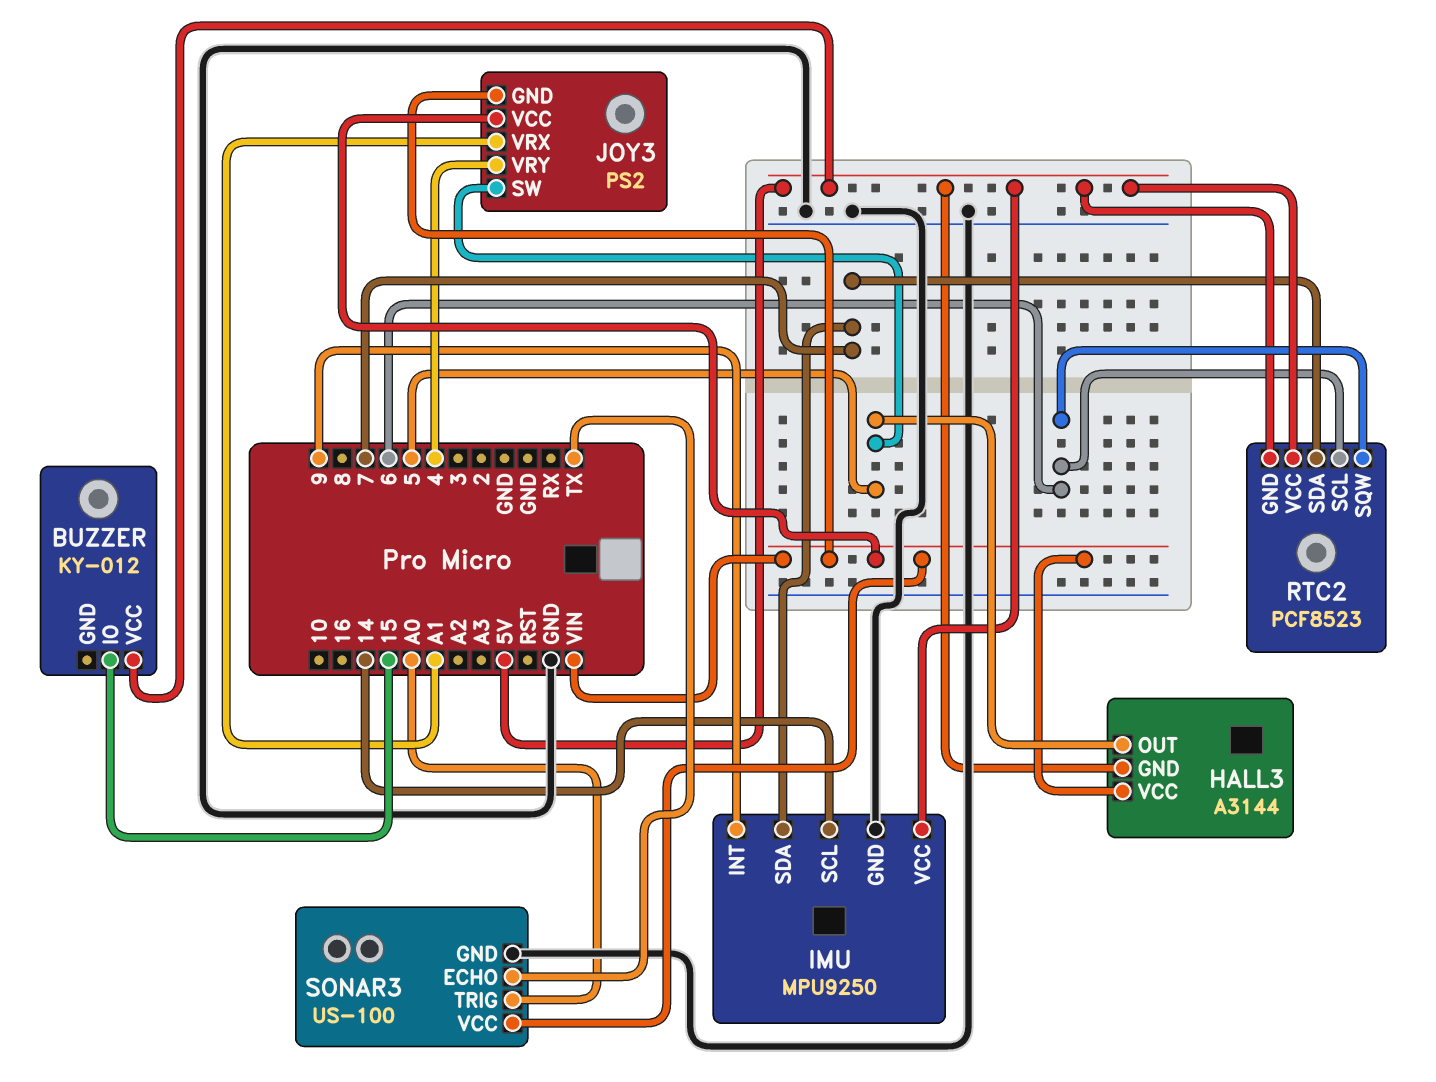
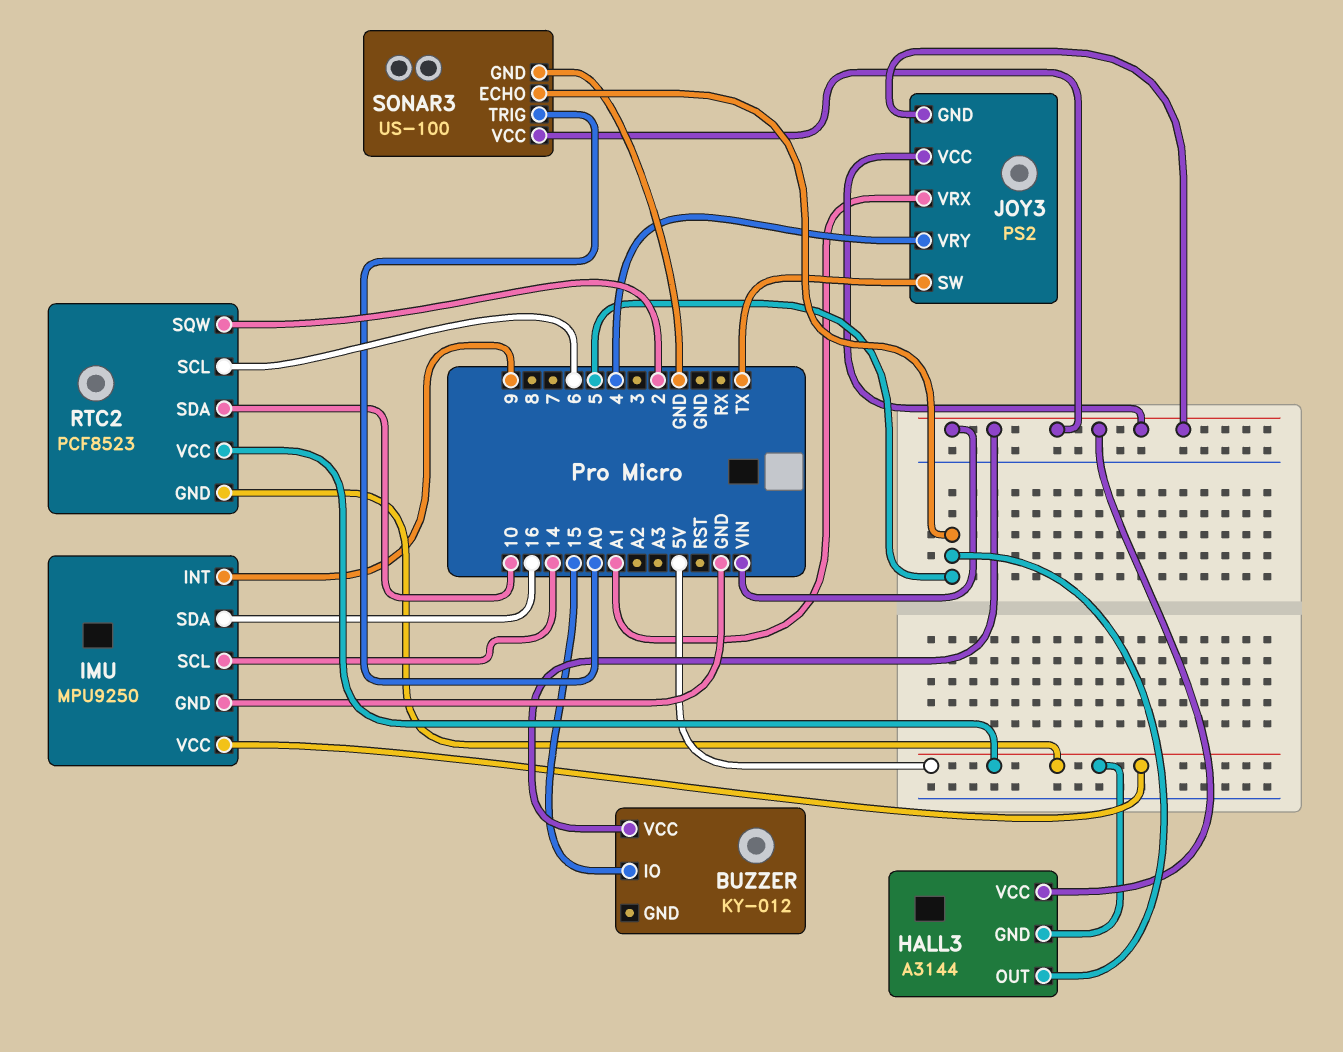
BUZZER pin VCC: 5V -> VIN
IMU pin SDA: 7 -> 16
JOY3 pin SW: 5 -> TX
RTC2 pin SDA: 7 -> 10
RTC2 pin SQW: 6 -> 2
SONAR3 pin ECHO: TX -> 5

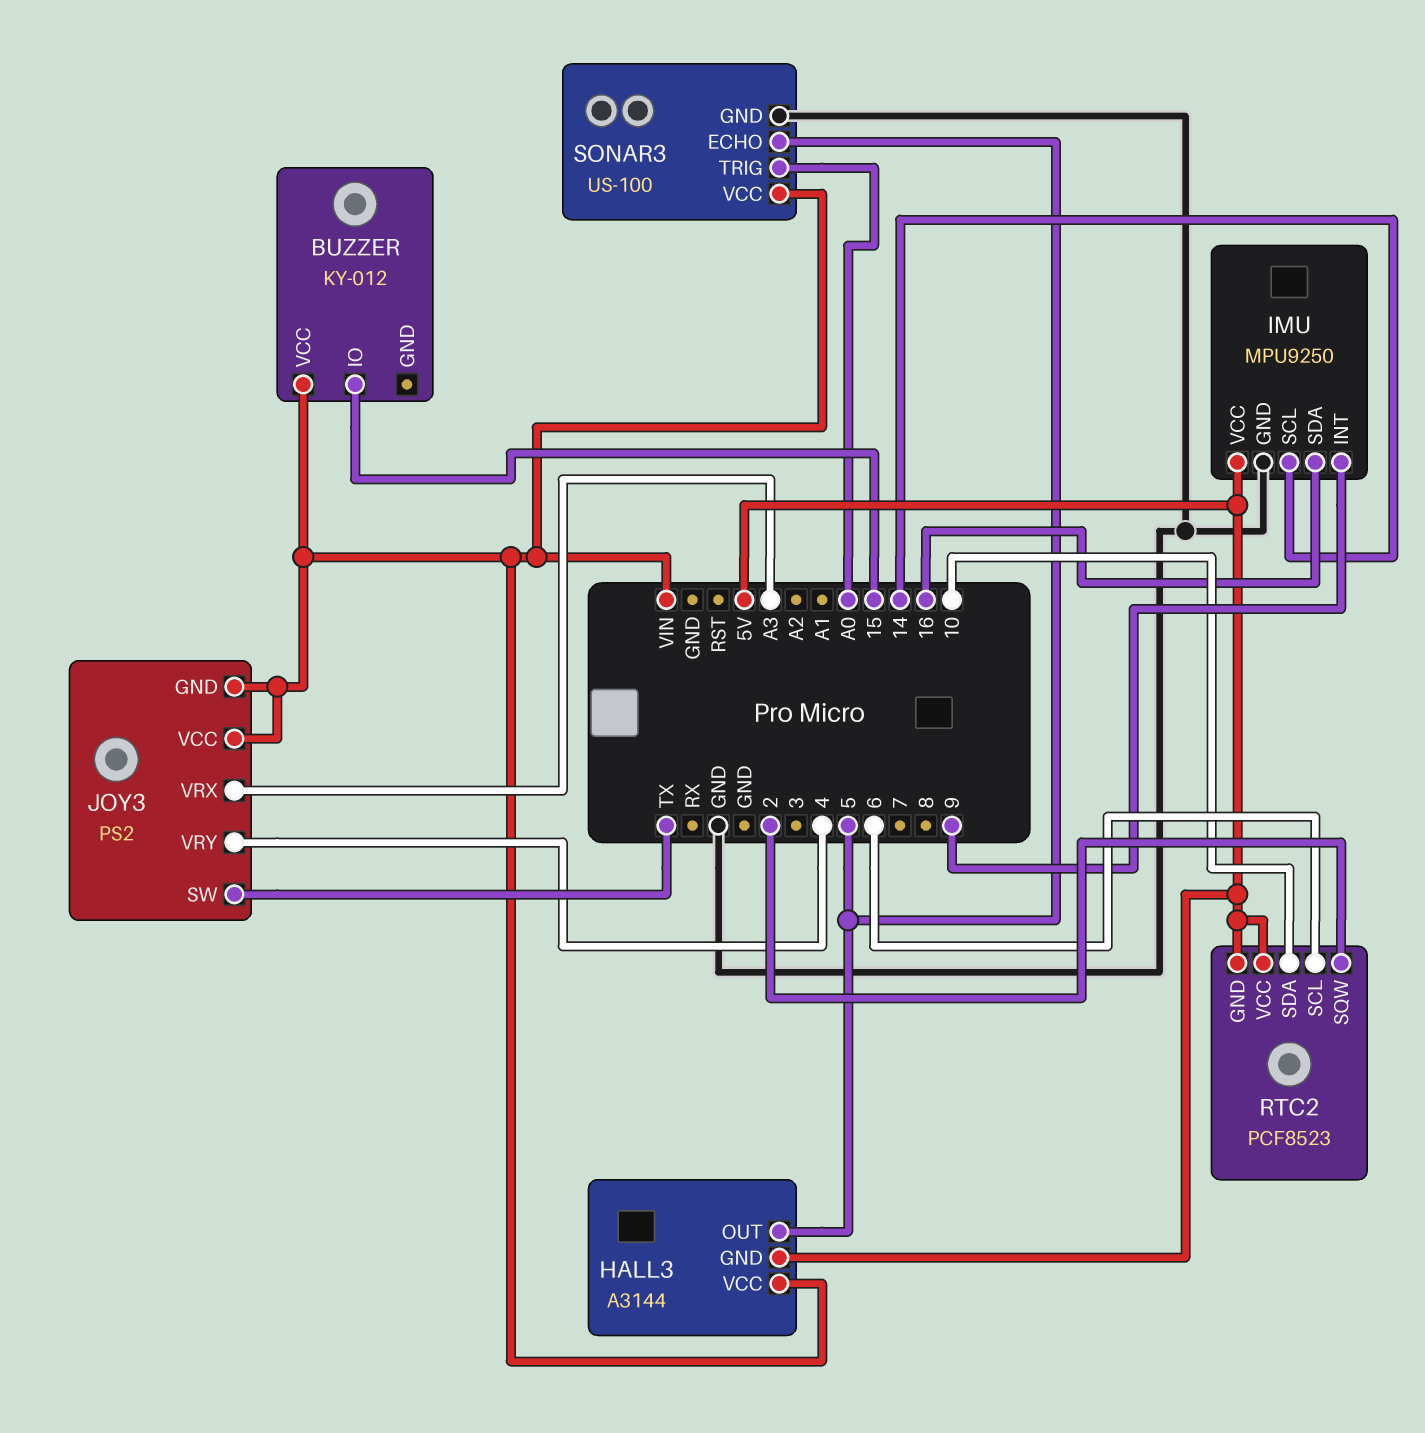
JOY3 pin VRX: A1 -> A3

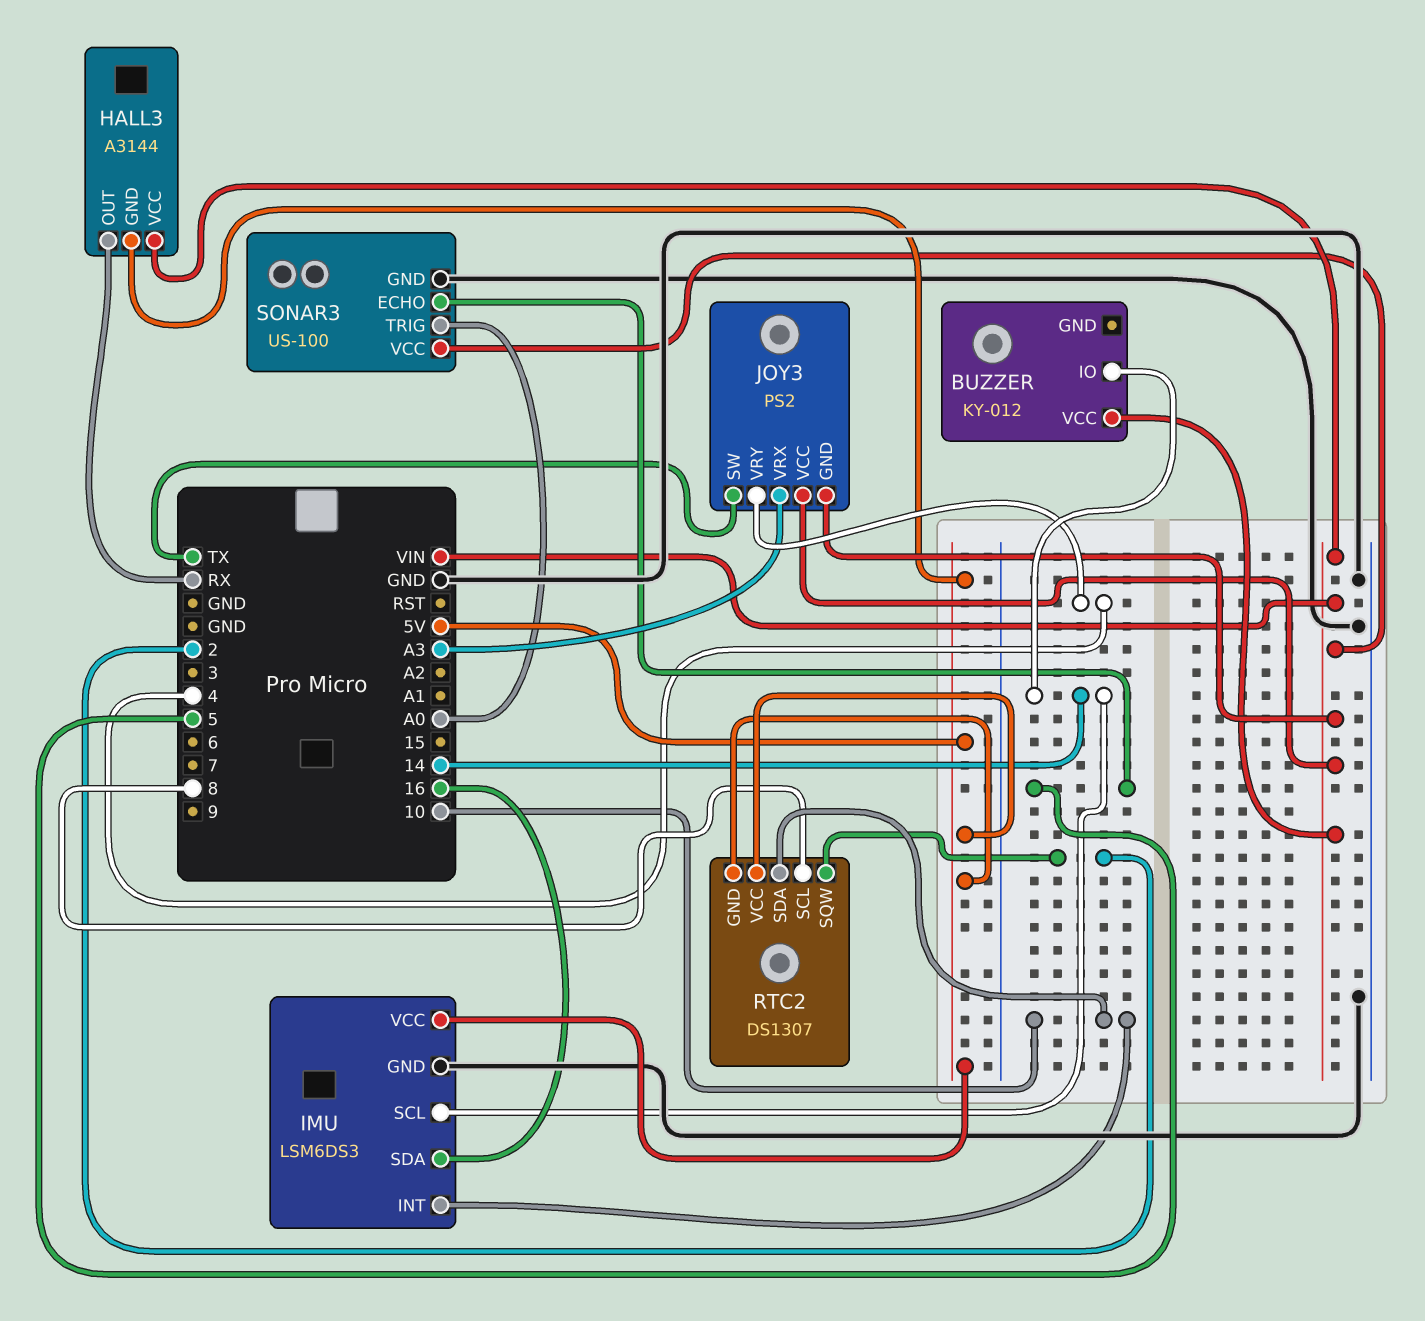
BUZZER pin IO: 15 -> 14
HALL3 pin OUT: 5 -> RX
IMU: MPU9250 -> LSM6DS3
IMU pin INT: 9 -> 10
RTC2: PCF8523 -> DS1307
RTC2 pin SCL: 6 -> 8

